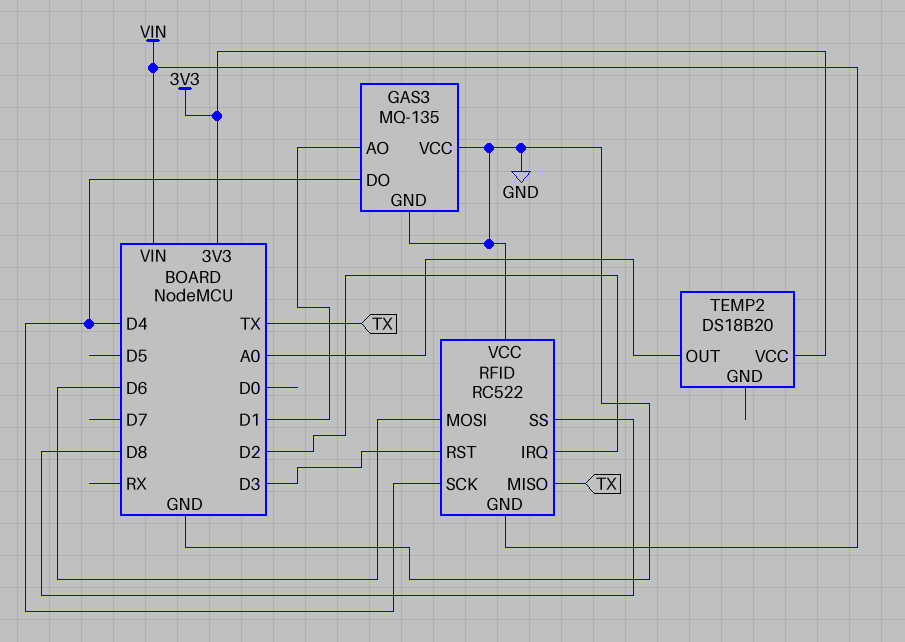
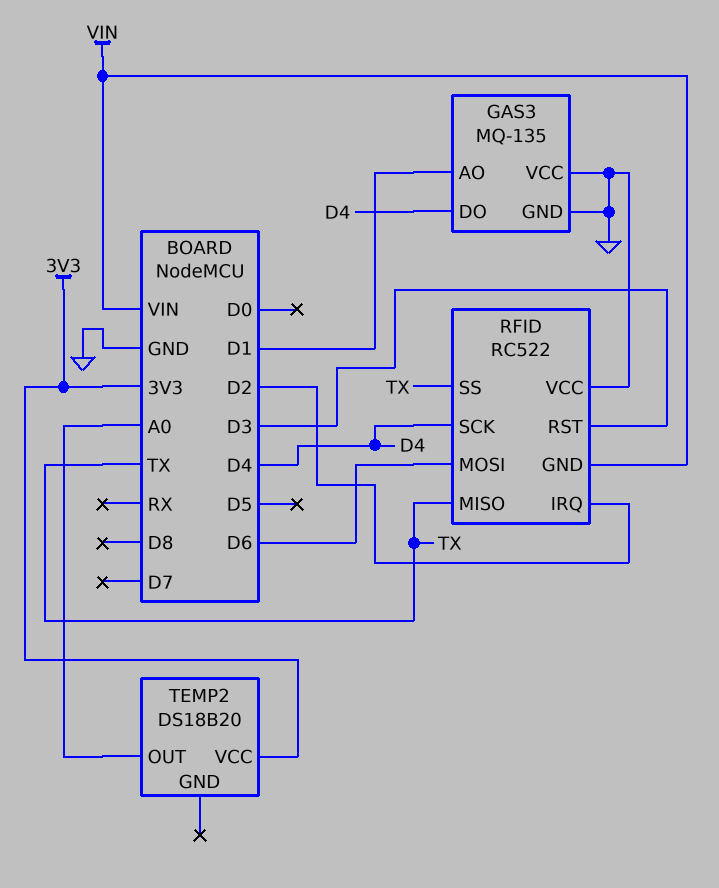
RFID pin SS: D8 -> TX

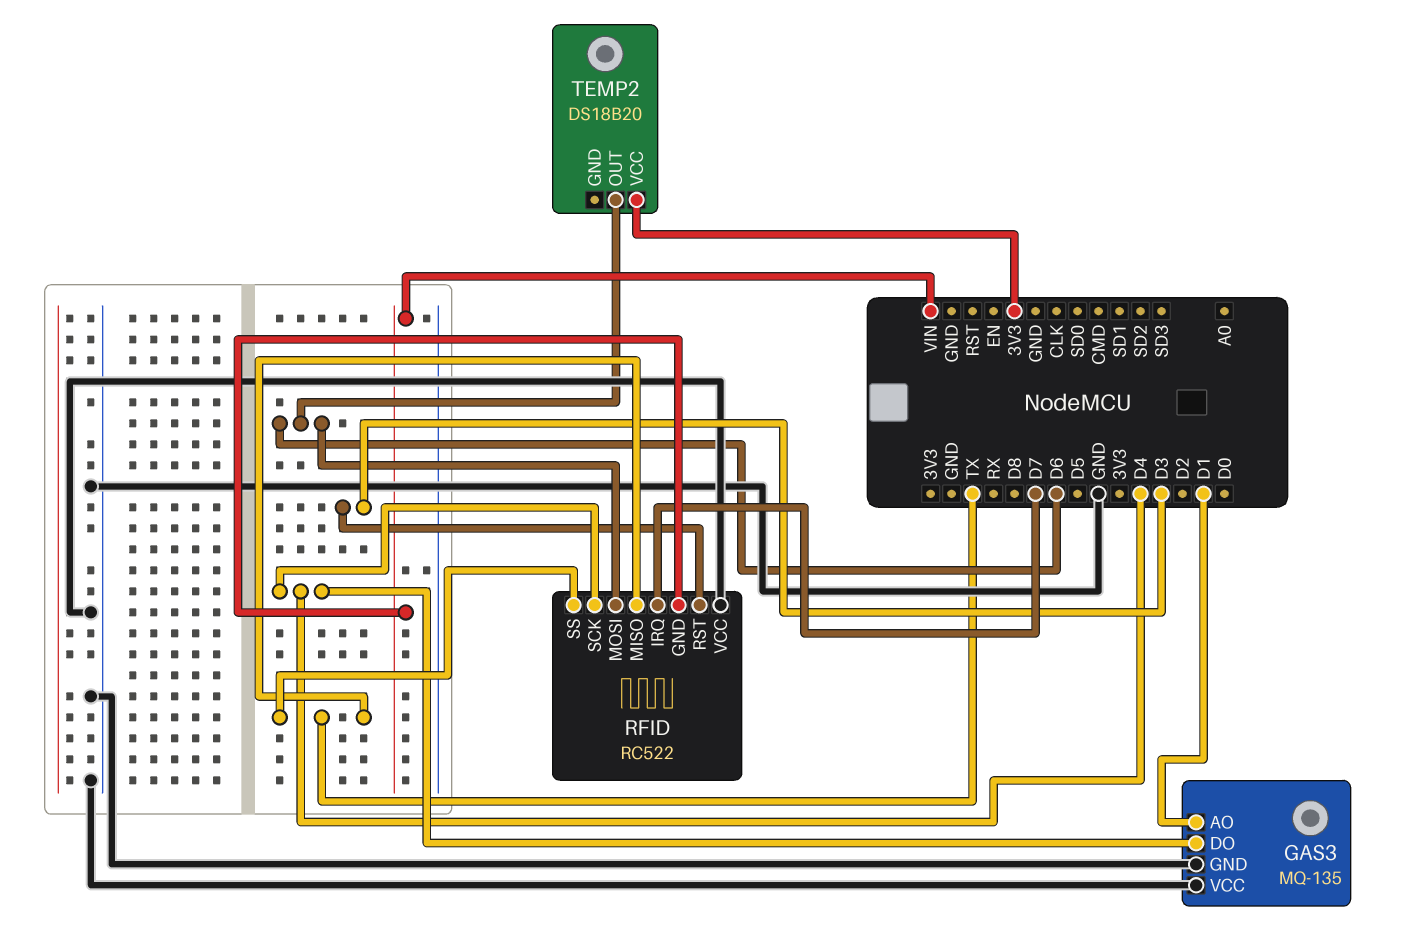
RFID pin IRQ: D2 -> D7
TEMP2 pin OUT: A0 -> D6

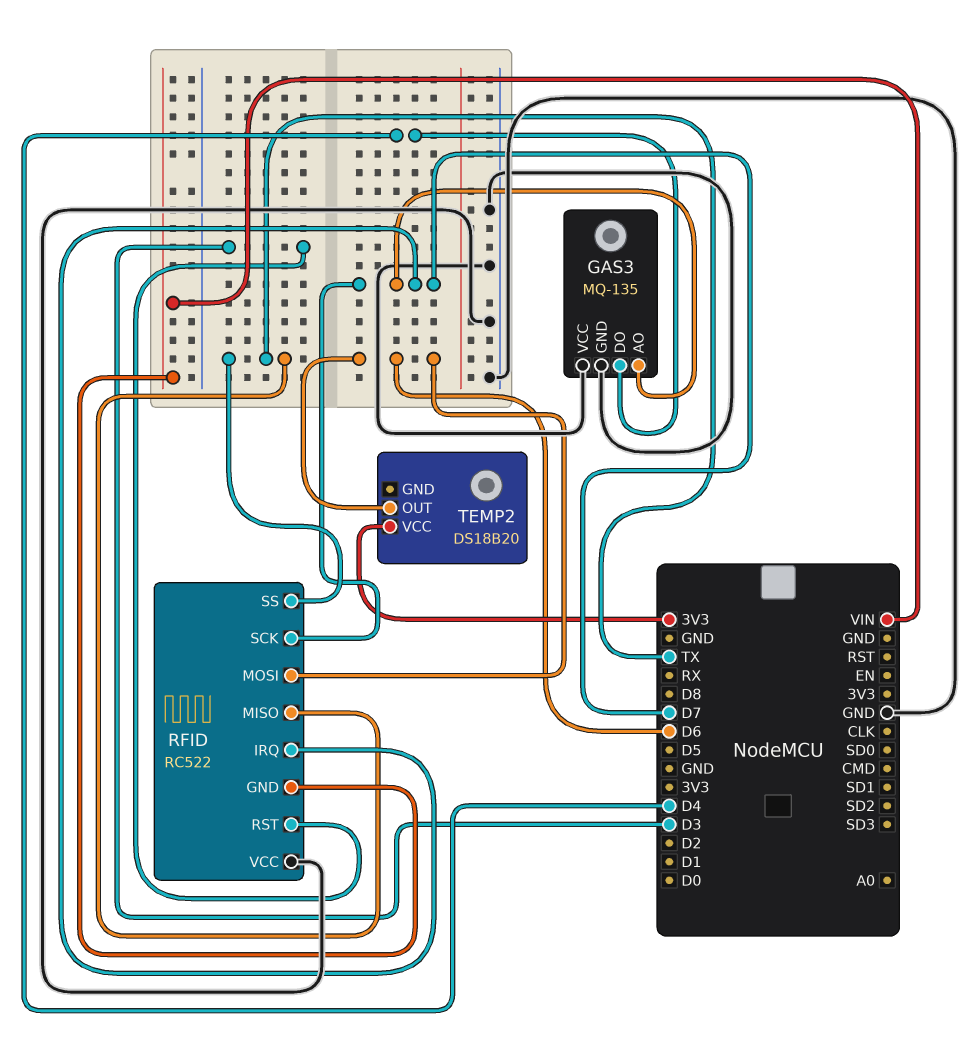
GAS3 pin AO: D1 -> D7
RFID pin SCK: D4 -> D7

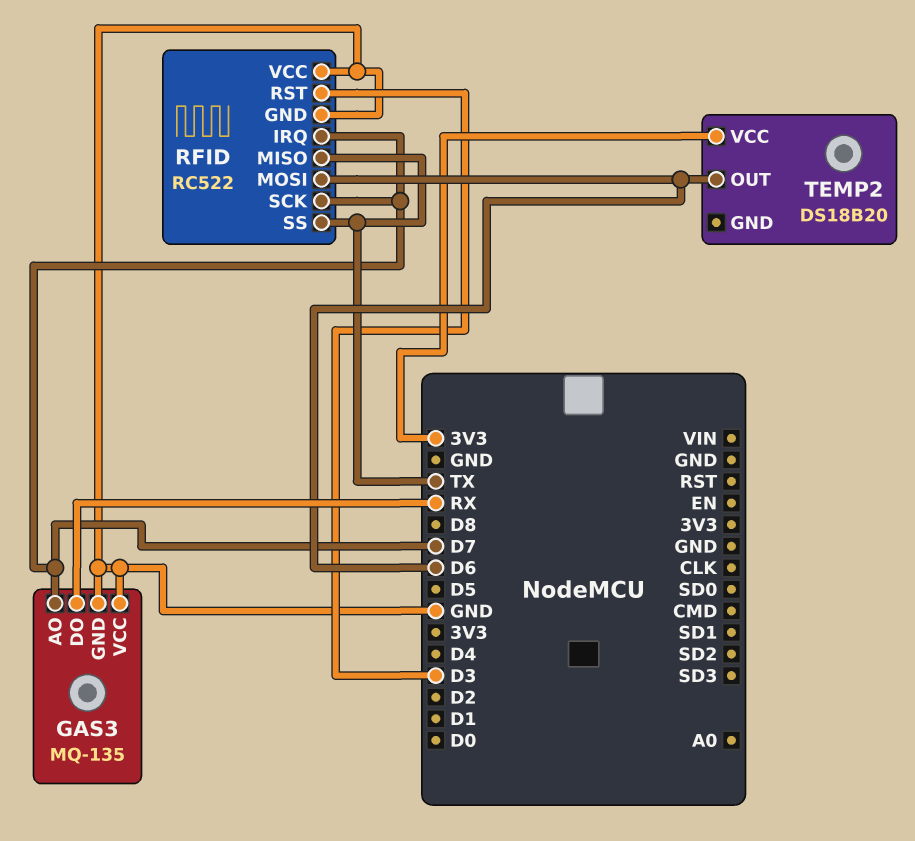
GAS3 pin DO: D4 -> RX
RFID pin GND: VIN -> GND

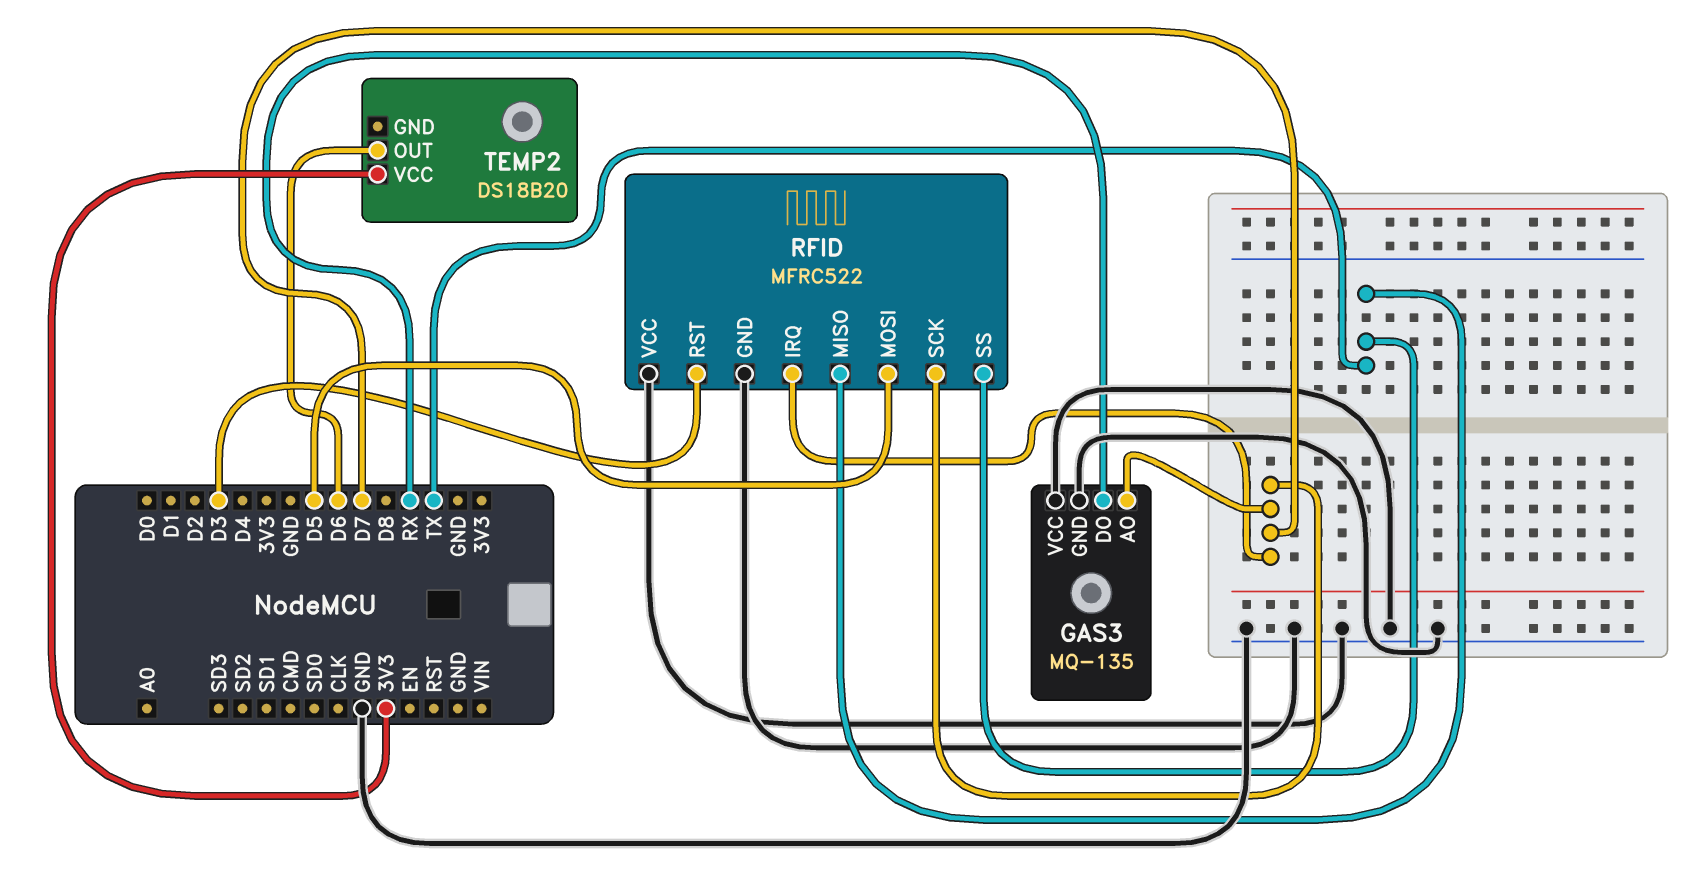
RFID: RC522 -> MFRC522
RFID pin MOSI: D6 -> D5

